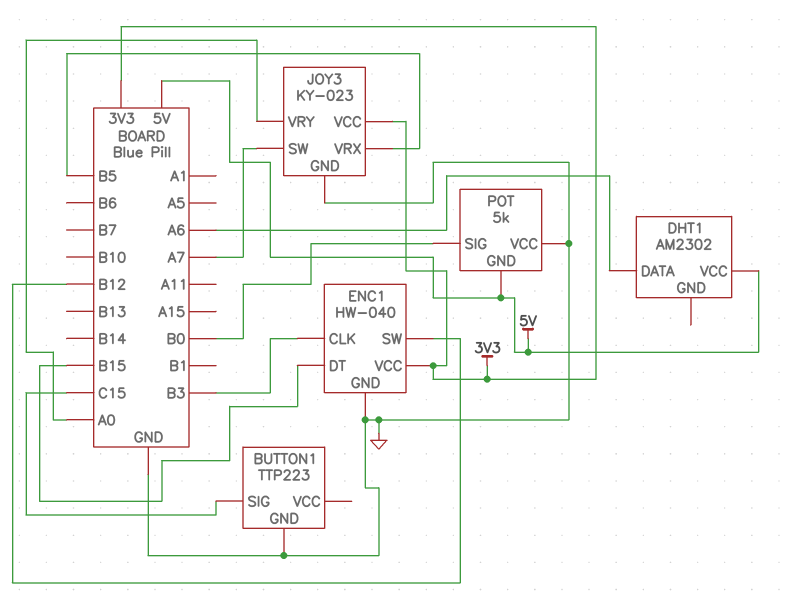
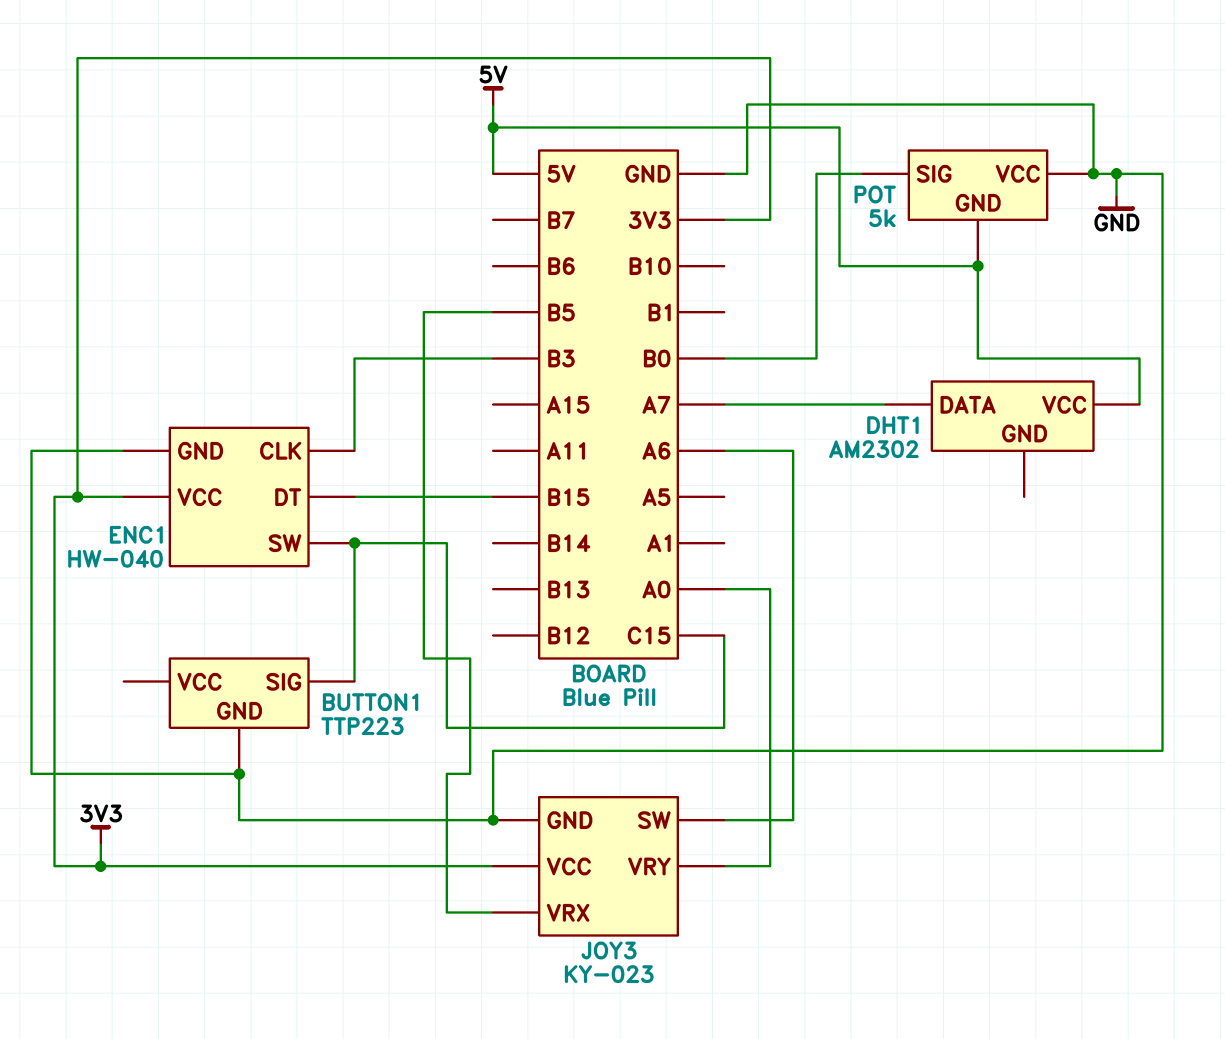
DHT1 pin DATA: A6 -> A7
ENC1 pin SW: B12 -> C15
JOY3 pin SW: A7 -> A6

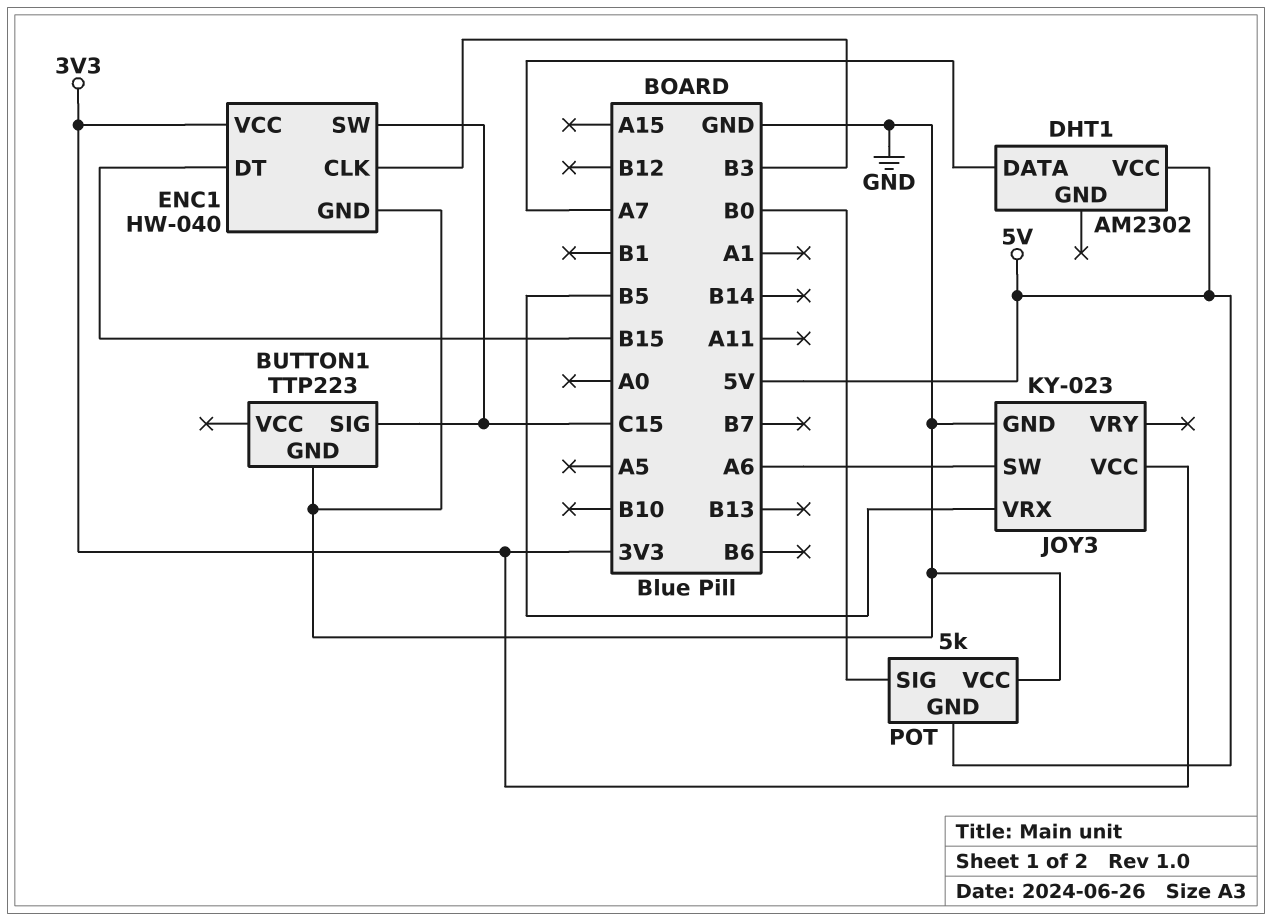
JOY3 pin VRY: A0 -> none

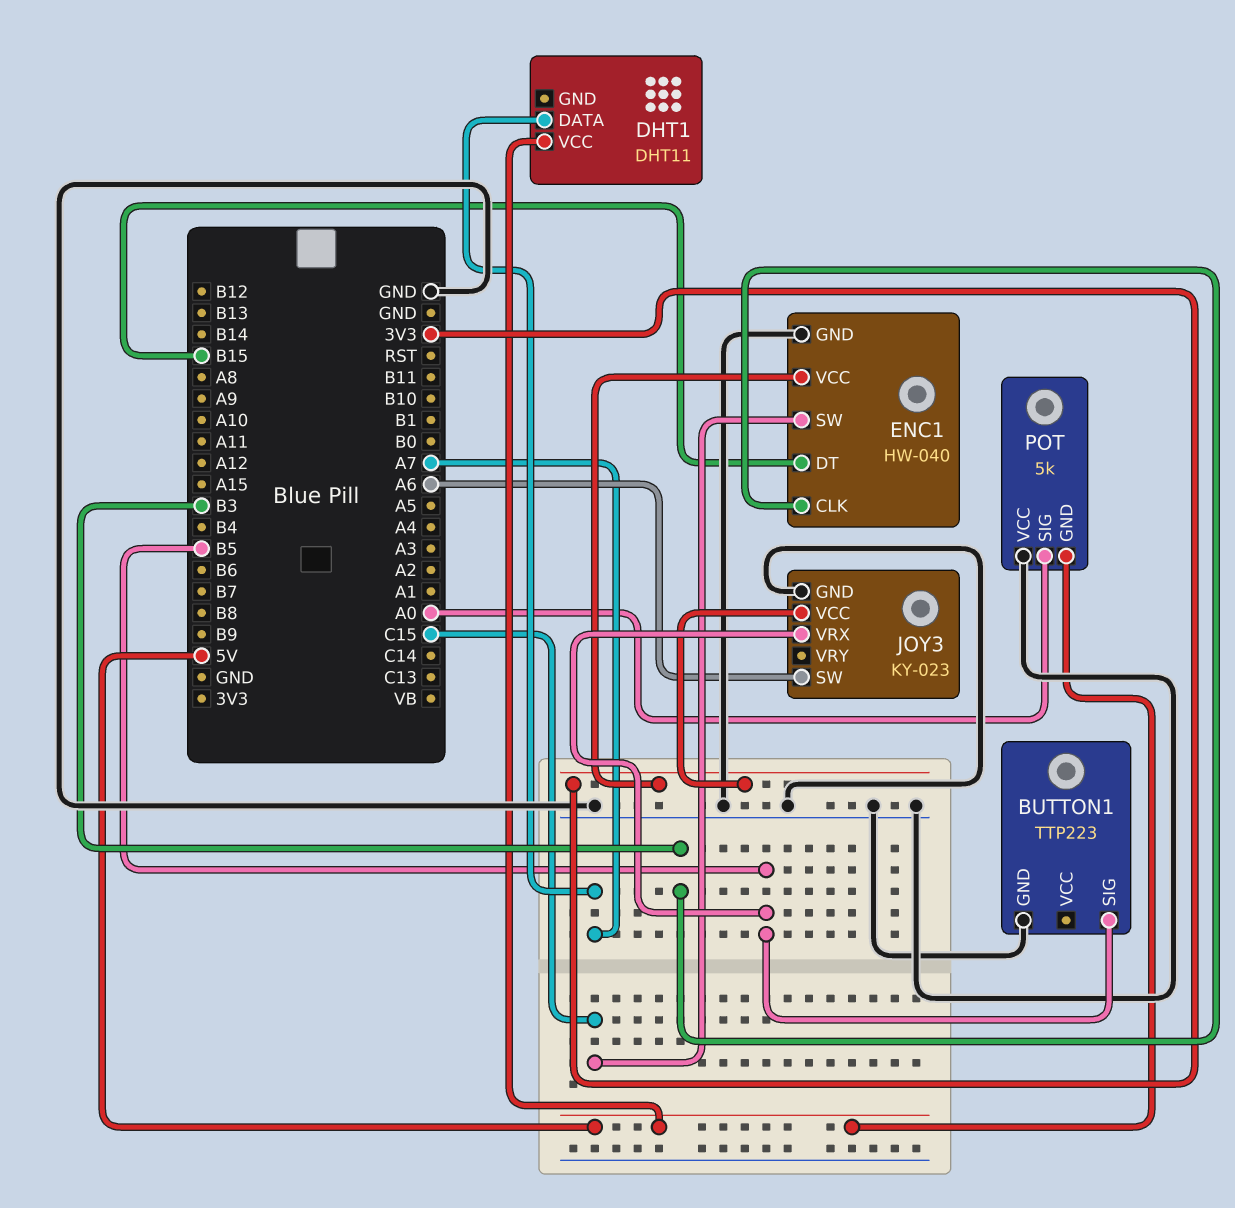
BUTTON1 pin SIG: C15 -> B5
DHT1: AM2302 -> DHT11
POT pin SIG: B0 -> A0

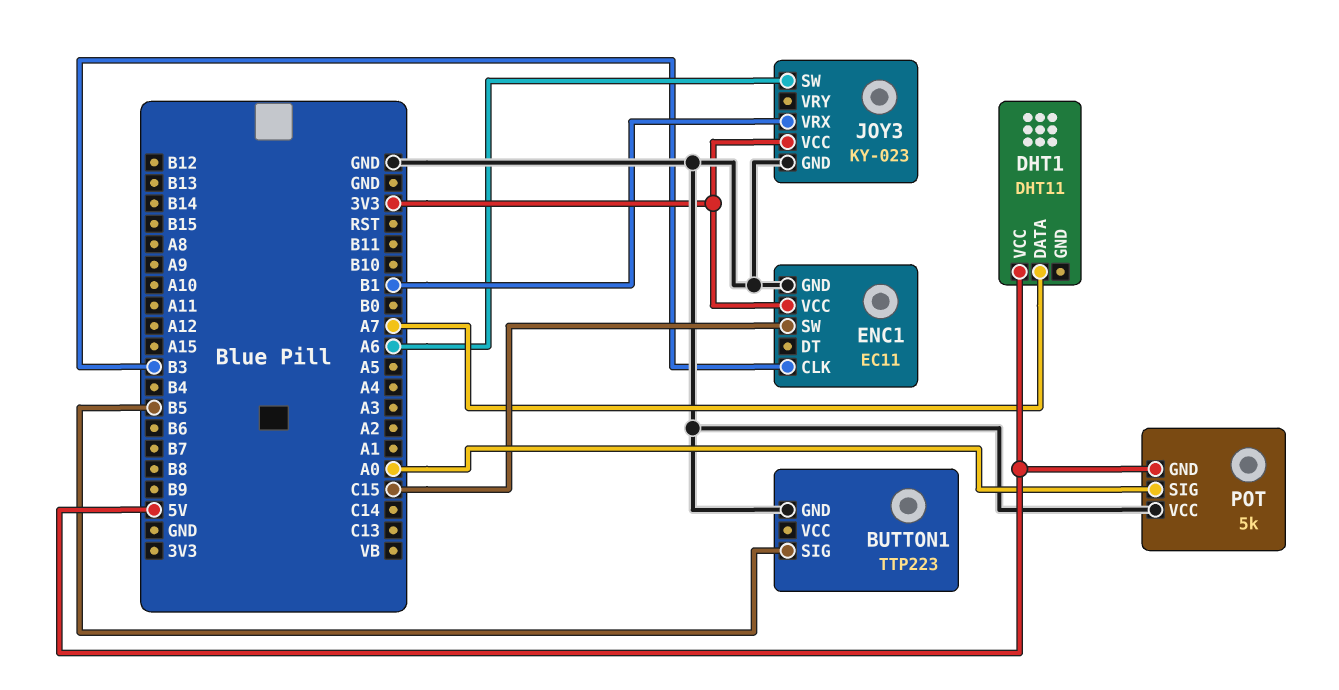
ENC1: HW-040 -> EC11
ENC1 pin DT: B15 -> none
JOY3 pin VRX: B5 -> B1

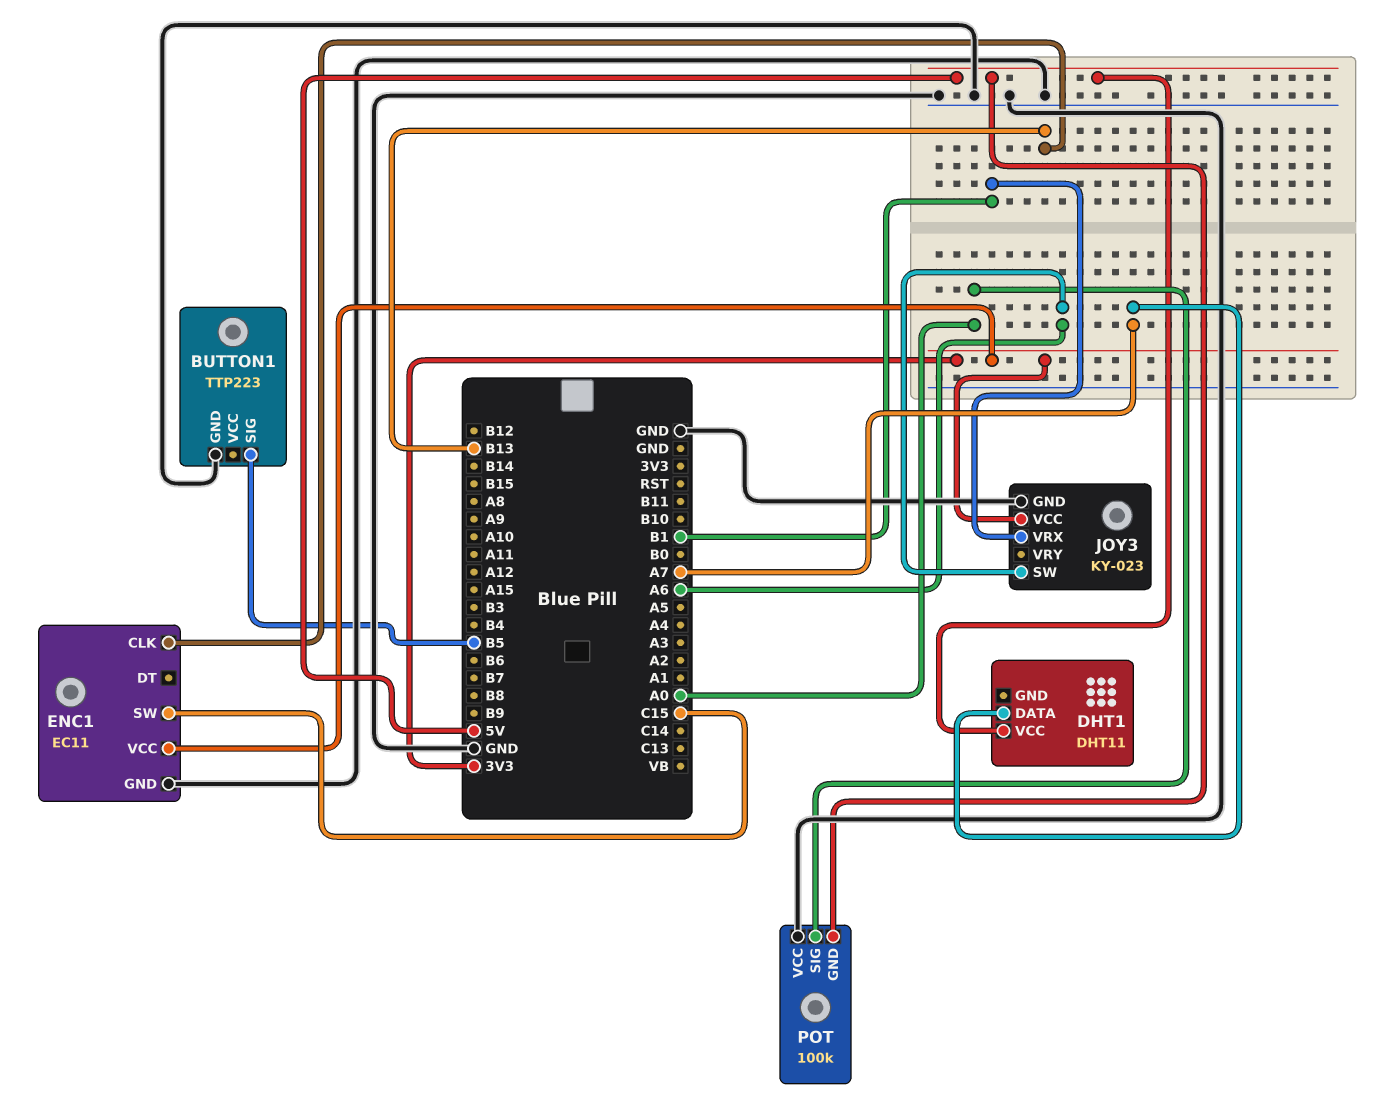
ENC1 pin CLK: B3 -> B13
POT: 5k -> 100k

